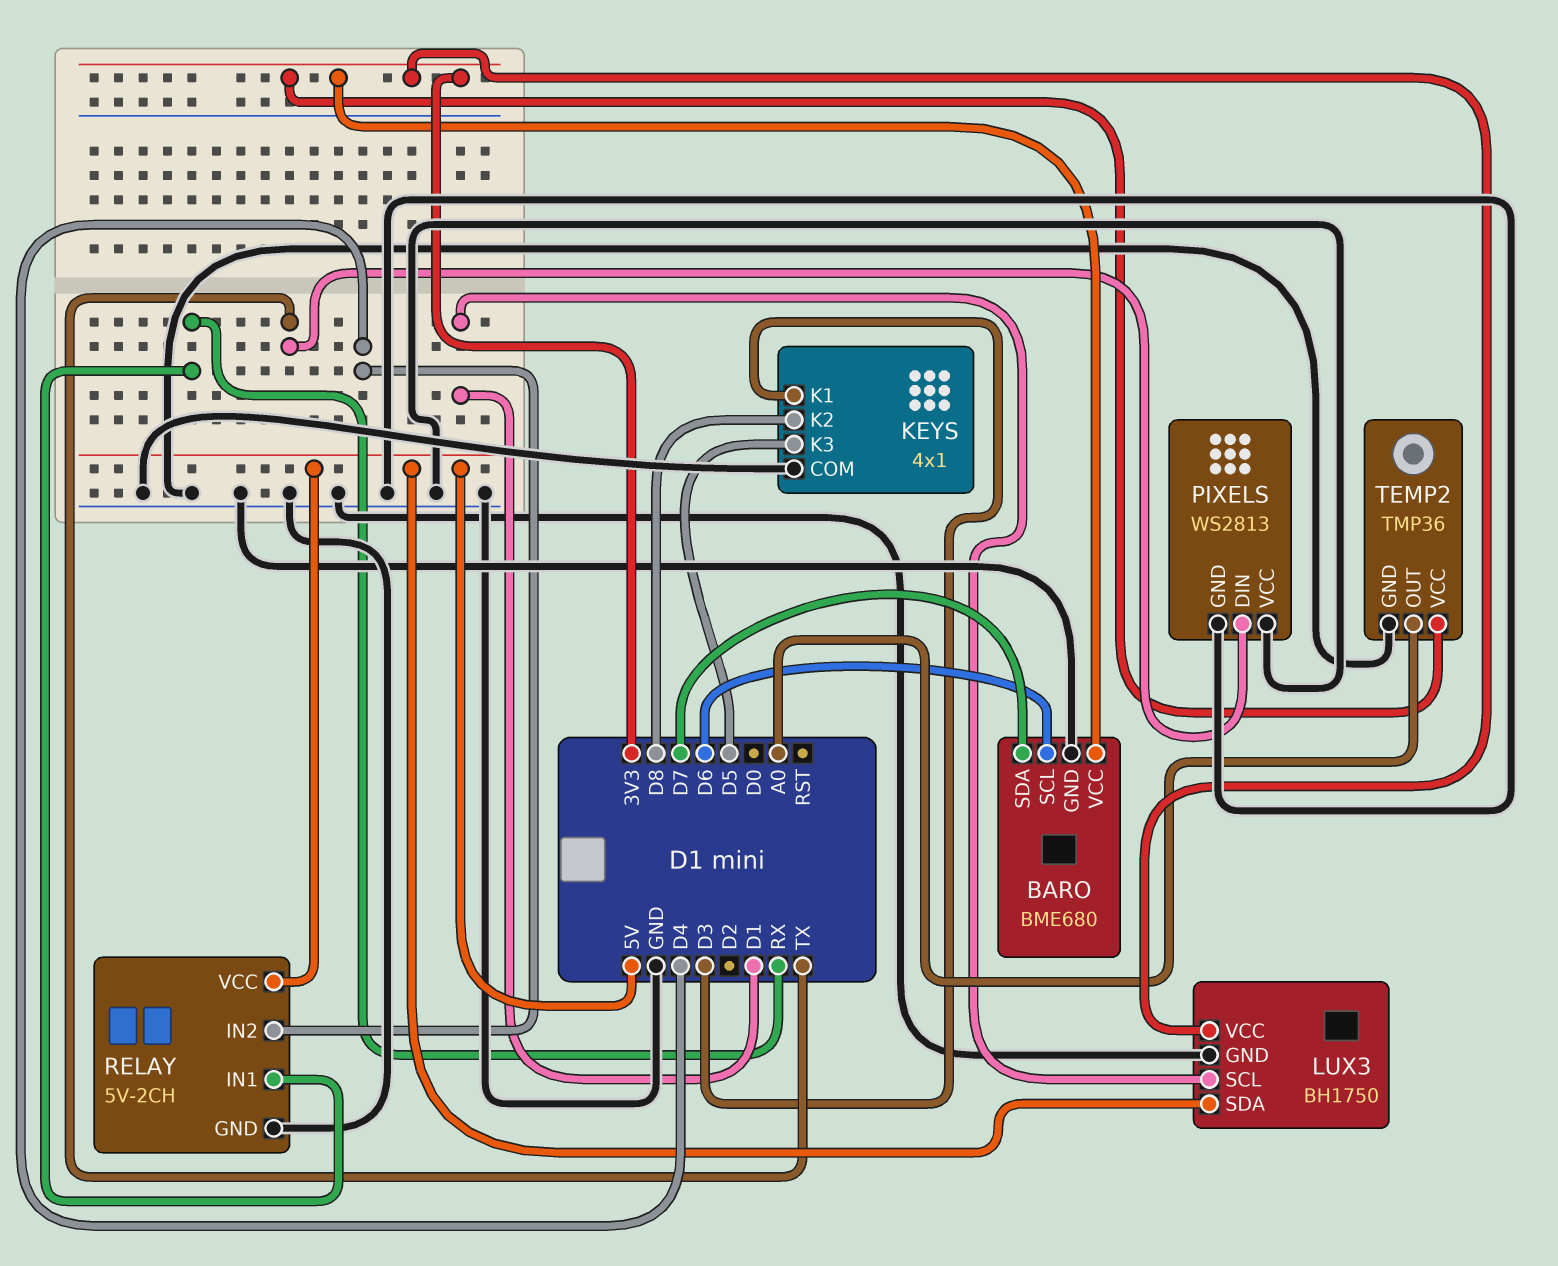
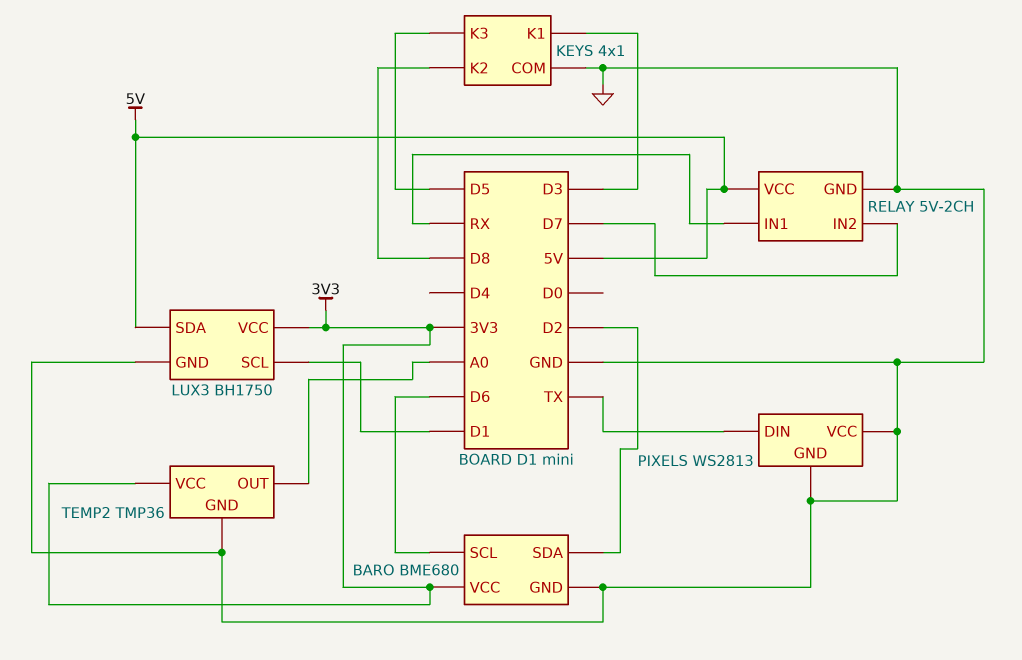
BARO pin SDA: D7 -> D2
RELAY pin IN2: D4 -> D7

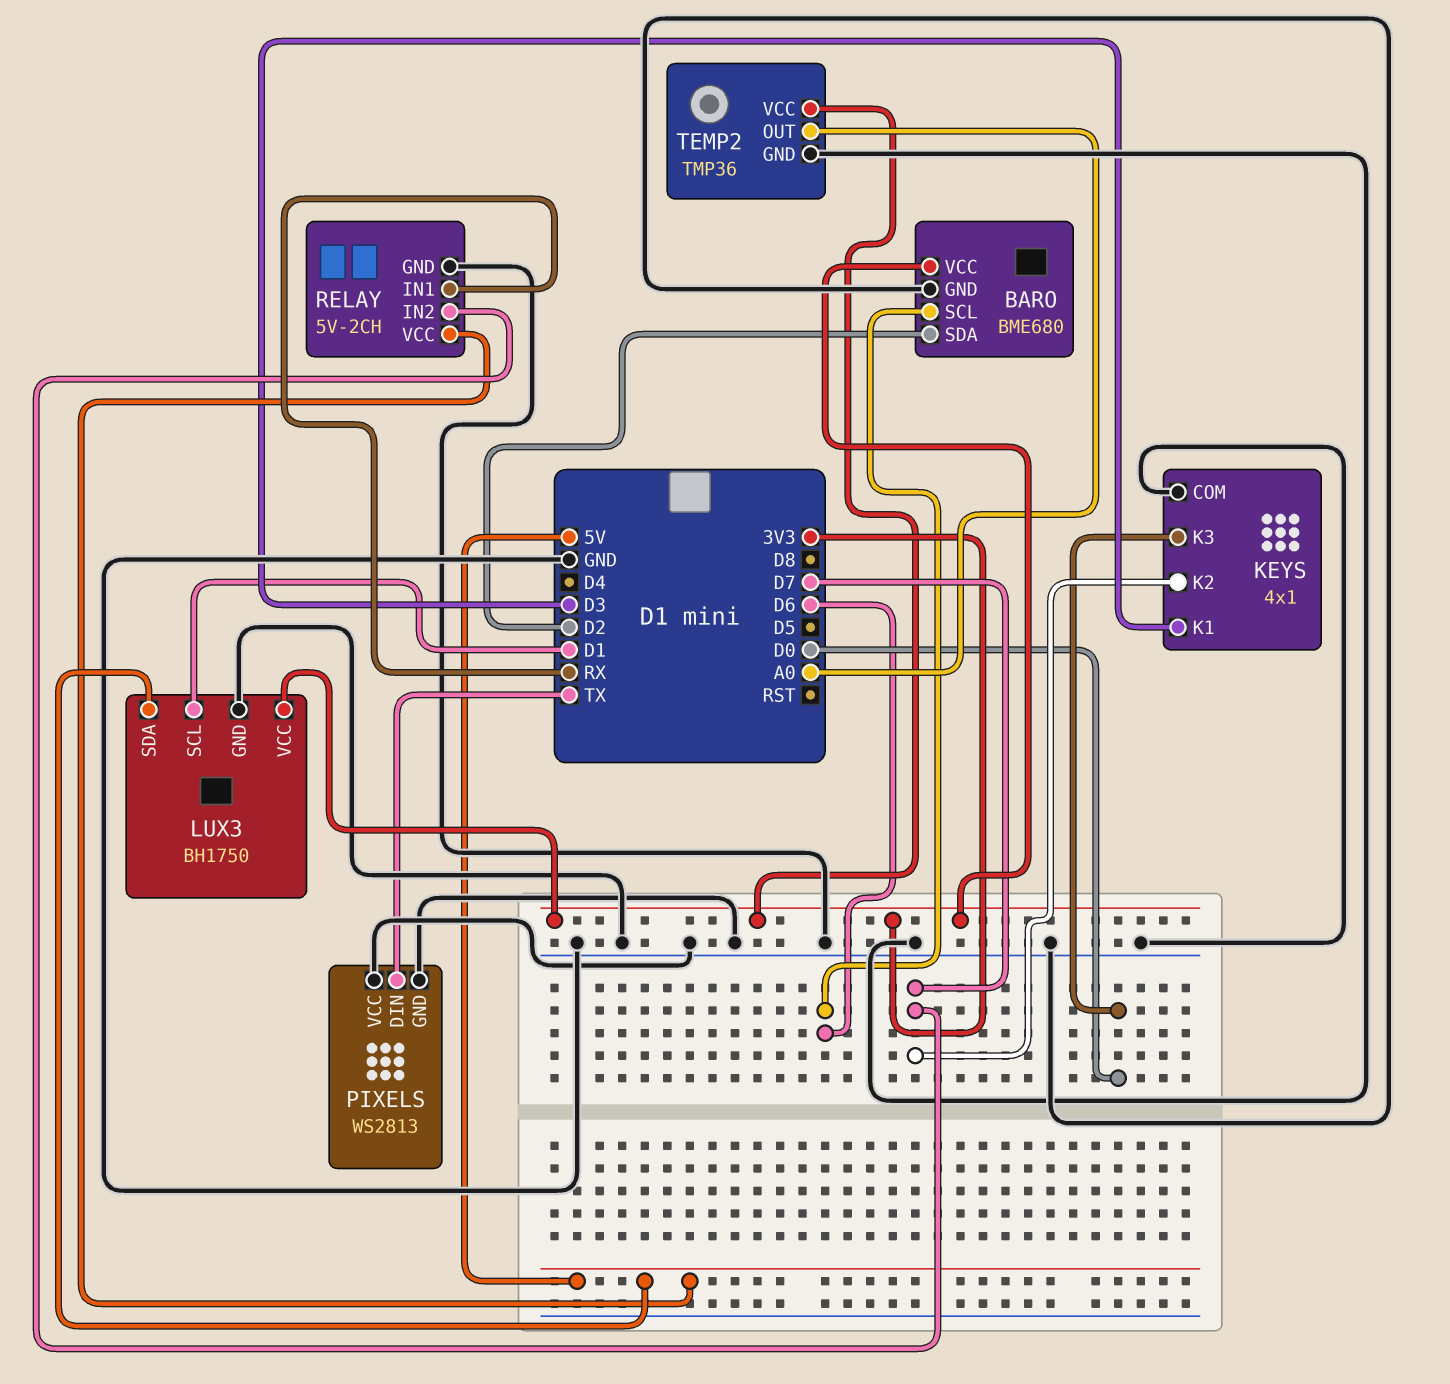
KEYS pin K2: D8 -> D7
KEYS pin K3: D5 -> D0

